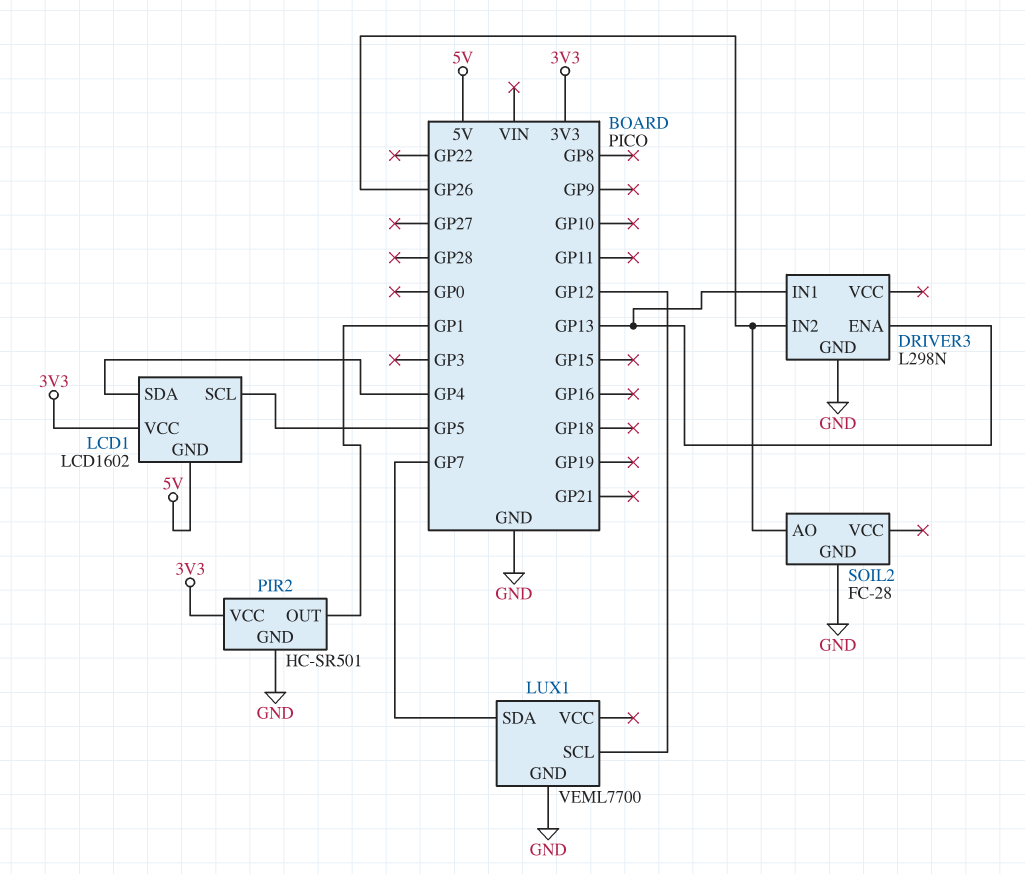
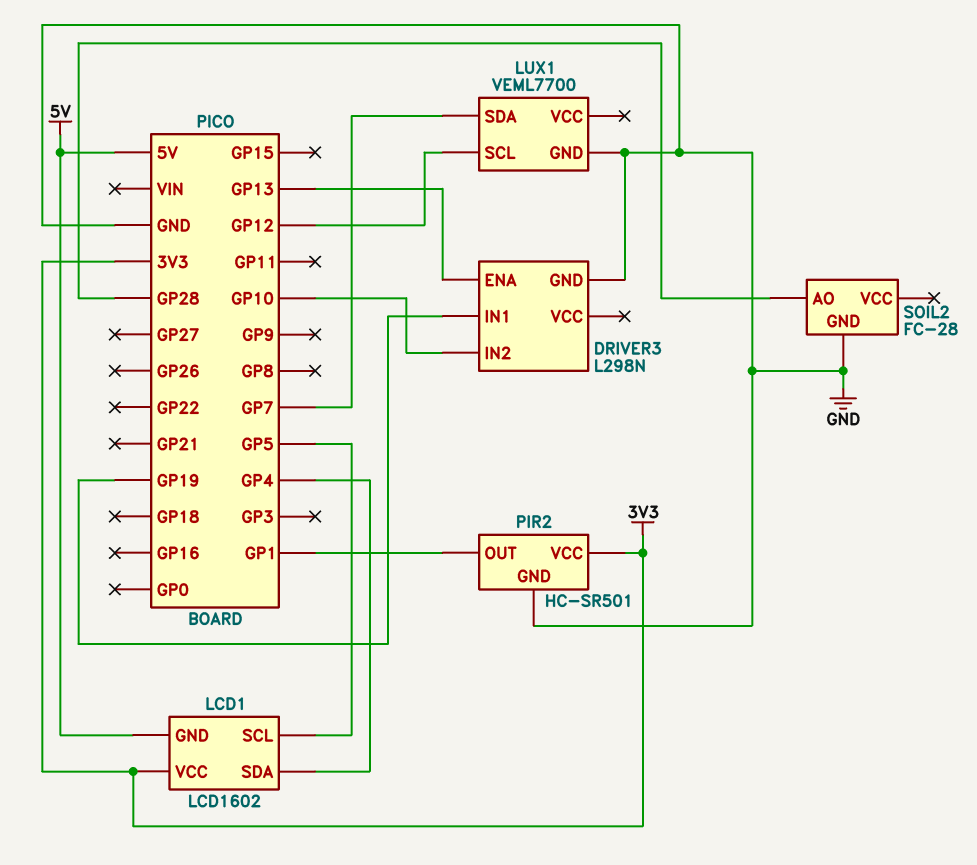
DRIVER3 pin IN1: GP13 -> GP19
DRIVER3 pin IN2: GP26 -> GP10
SOIL2 pin AO: GP26 -> GP28

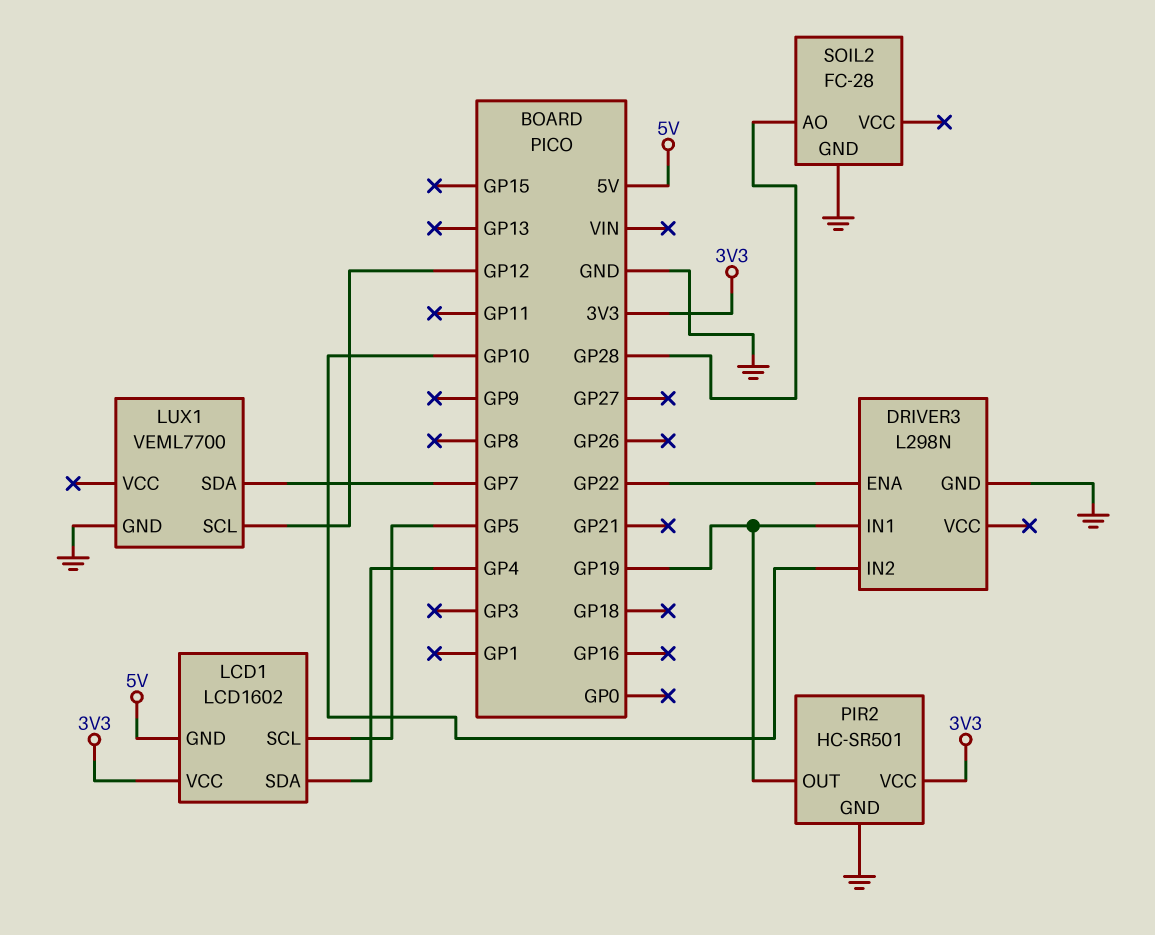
DRIVER3 pin ENA: GP13 -> GP22
PIR2 pin OUT: GP1 -> GP19

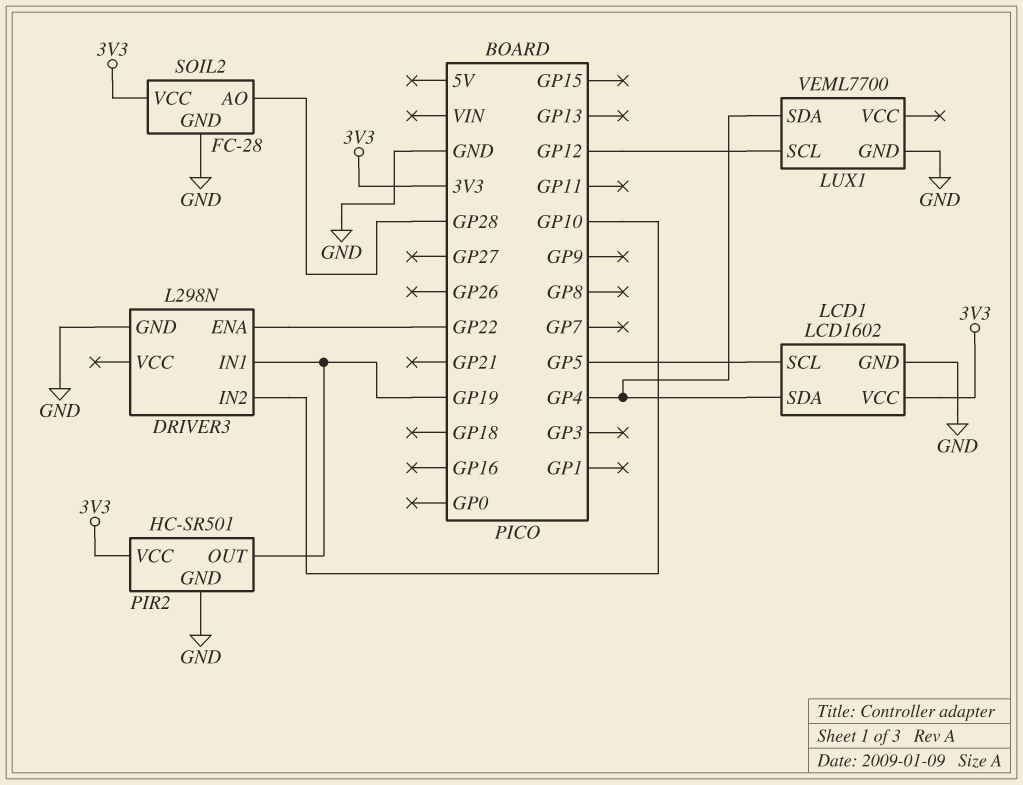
LCD1 pin GND: 5V -> GND
LUX1 pin SDA: GP7 -> GP4
SOIL2 pin VCC: none -> 3V3

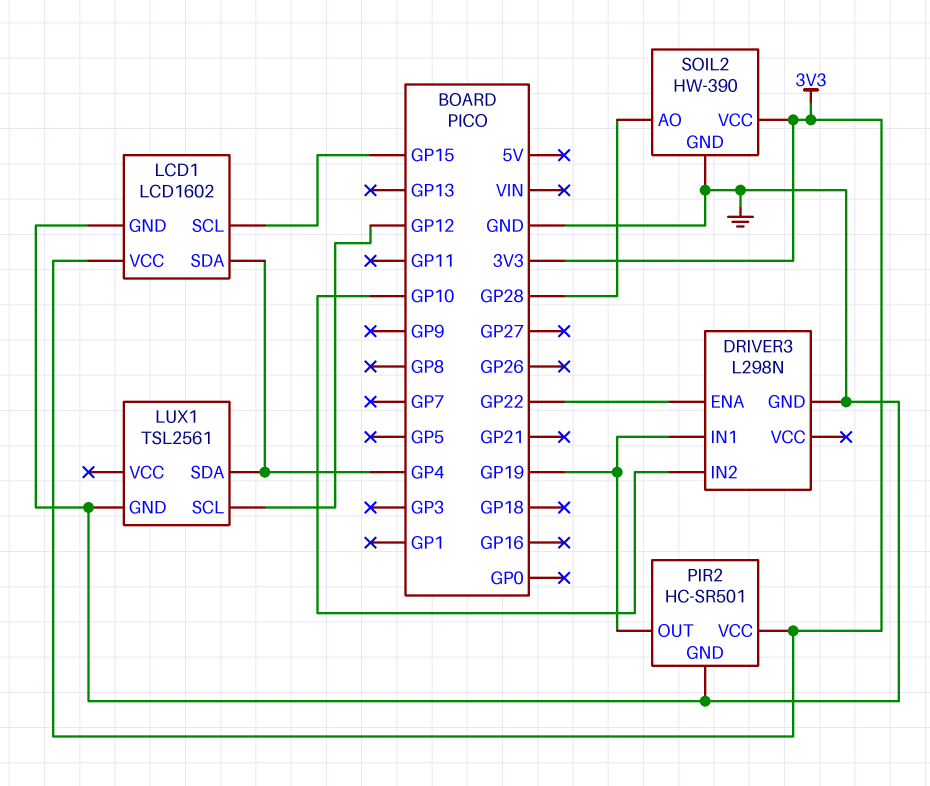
LCD1 pin SCL: GP5 -> GP15
LUX1: VEML7700 -> TSL2561
SOIL2: FC-28 -> HW-390

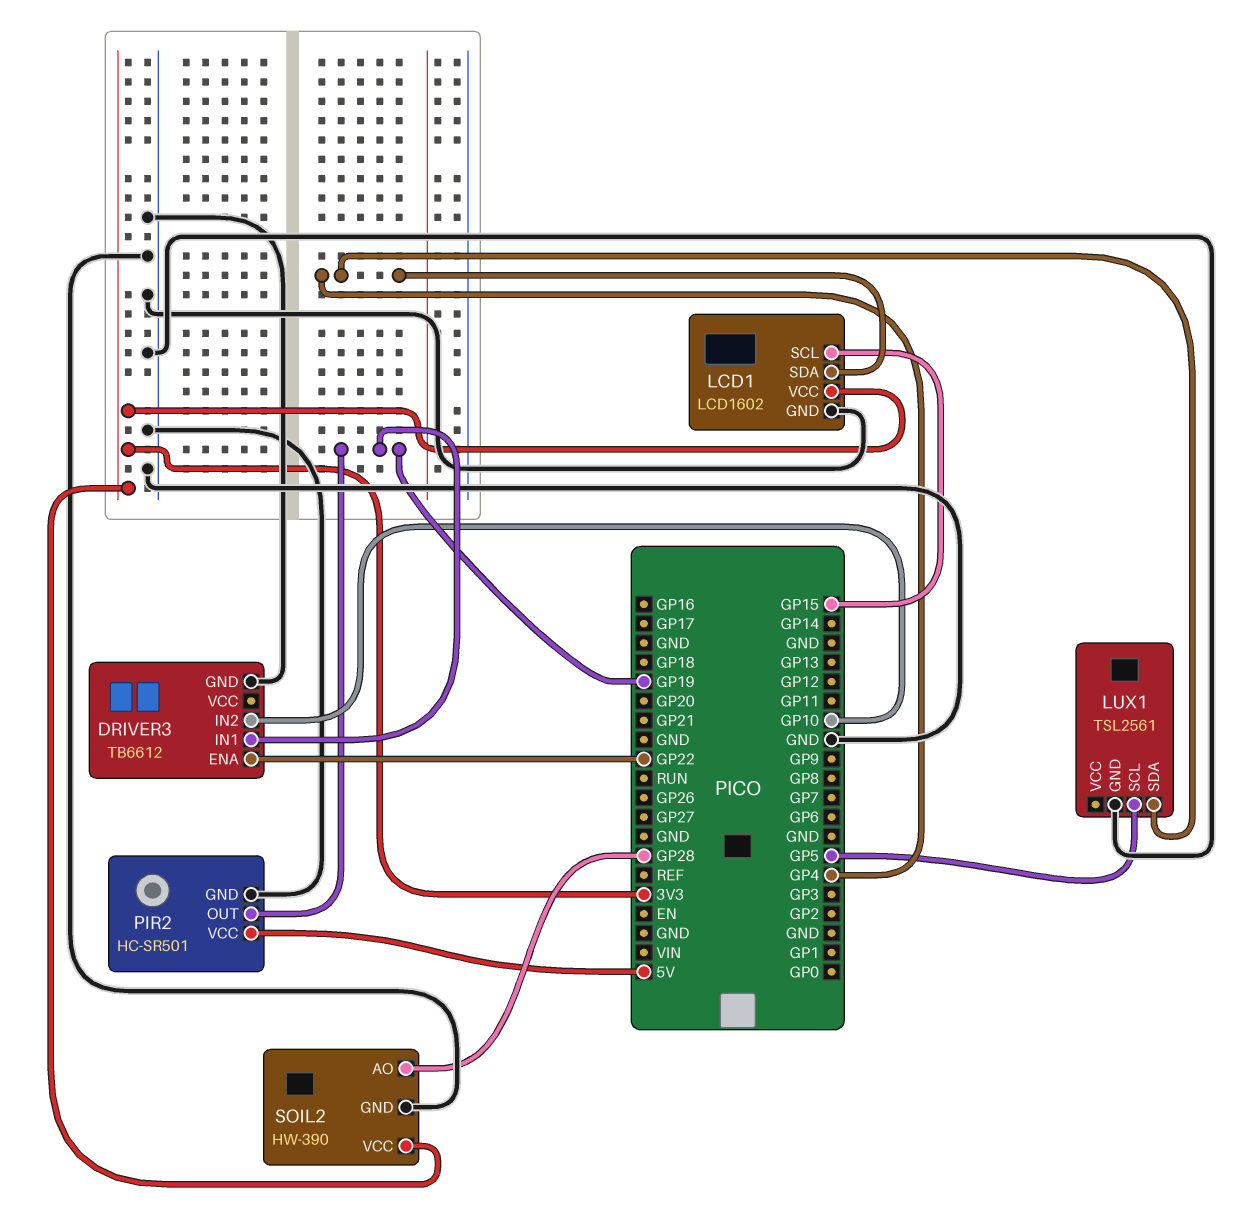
DRIVER3: L298N -> TB6612
LUX1 pin SCL: GP12 -> GP5
PIR2 pin VCC: 3V3 -> 5V

